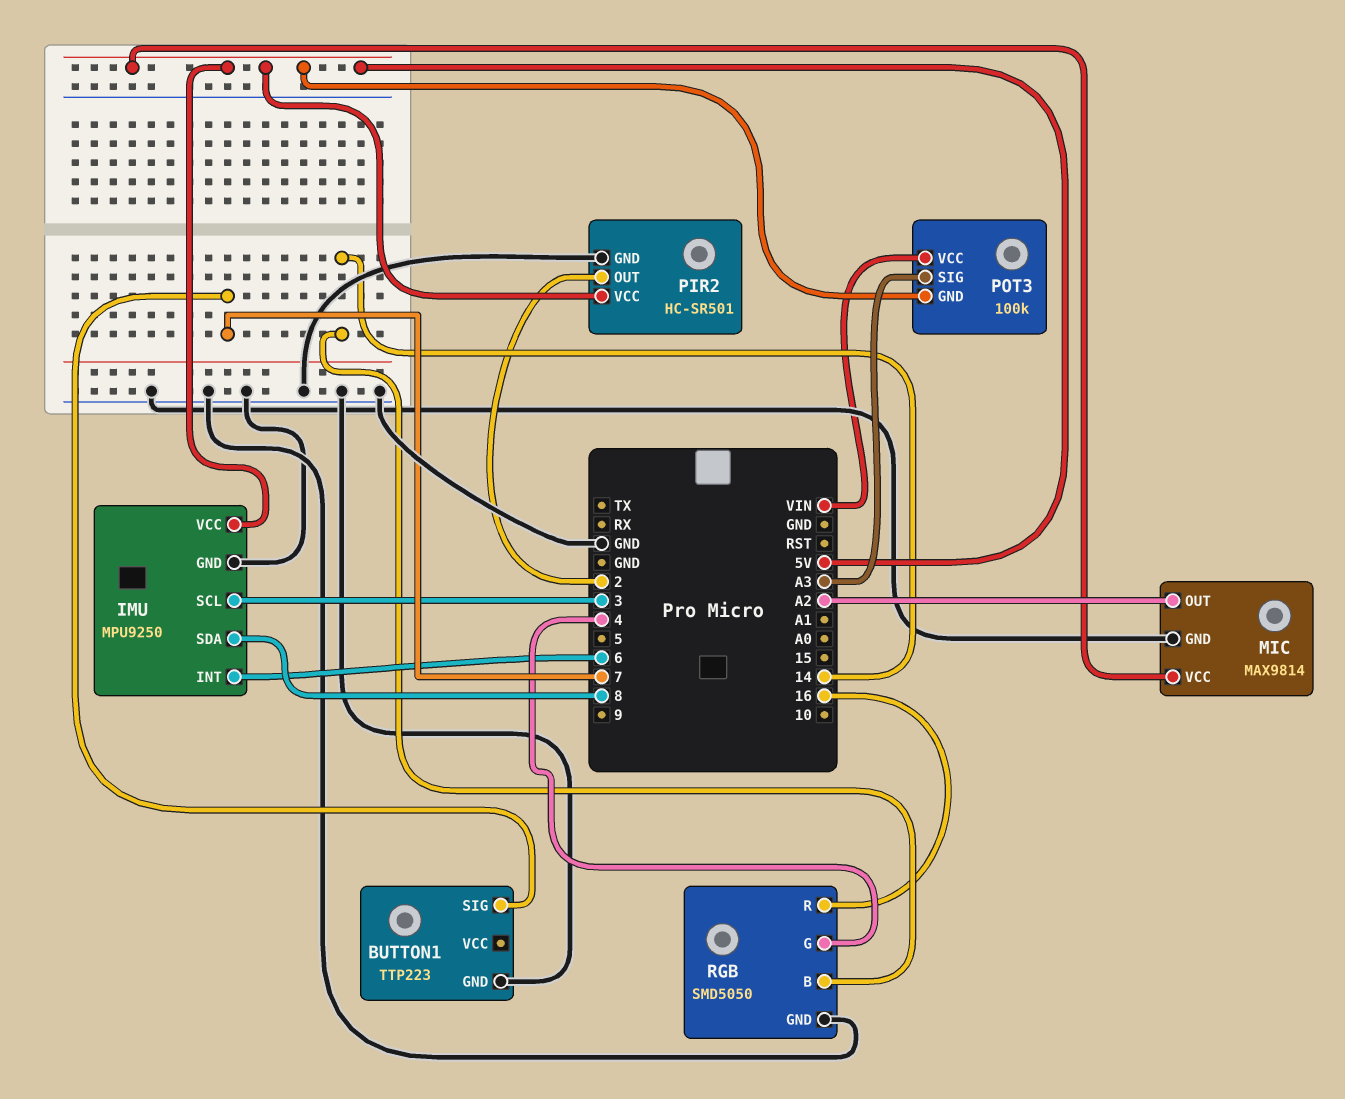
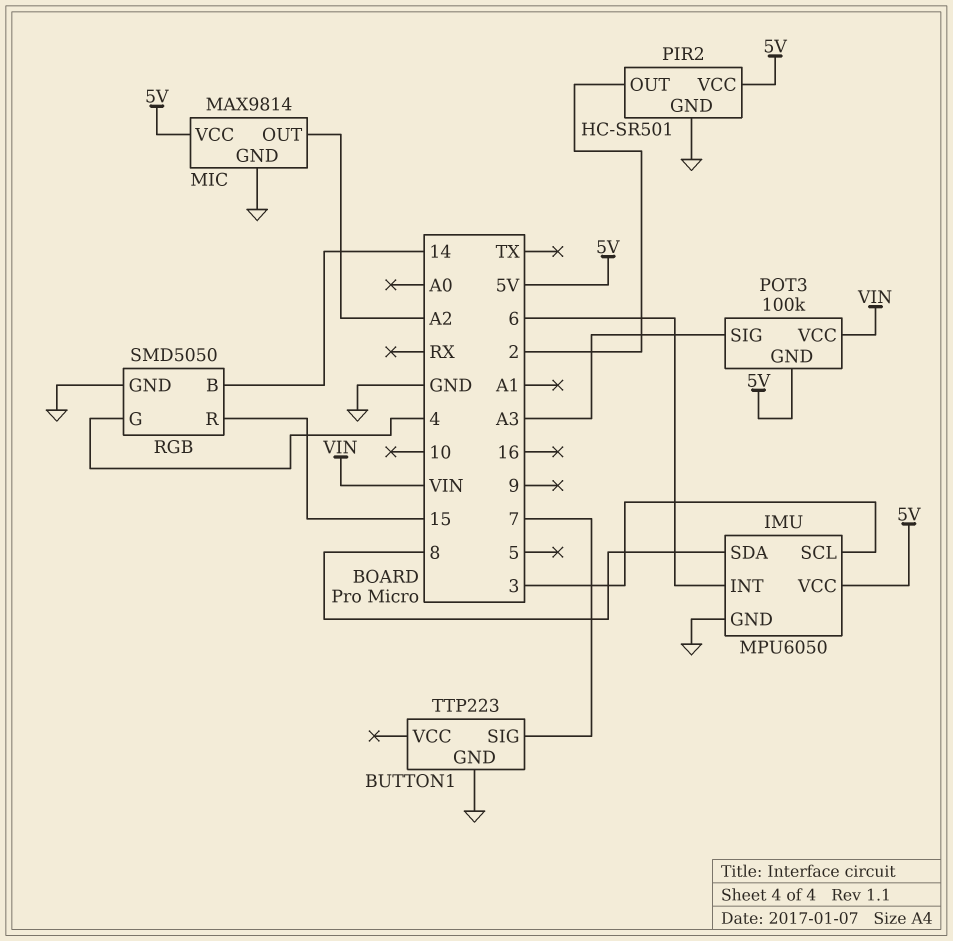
IMU: MPU9250 -> MPU6050
RGB pin R: 16 -> 15

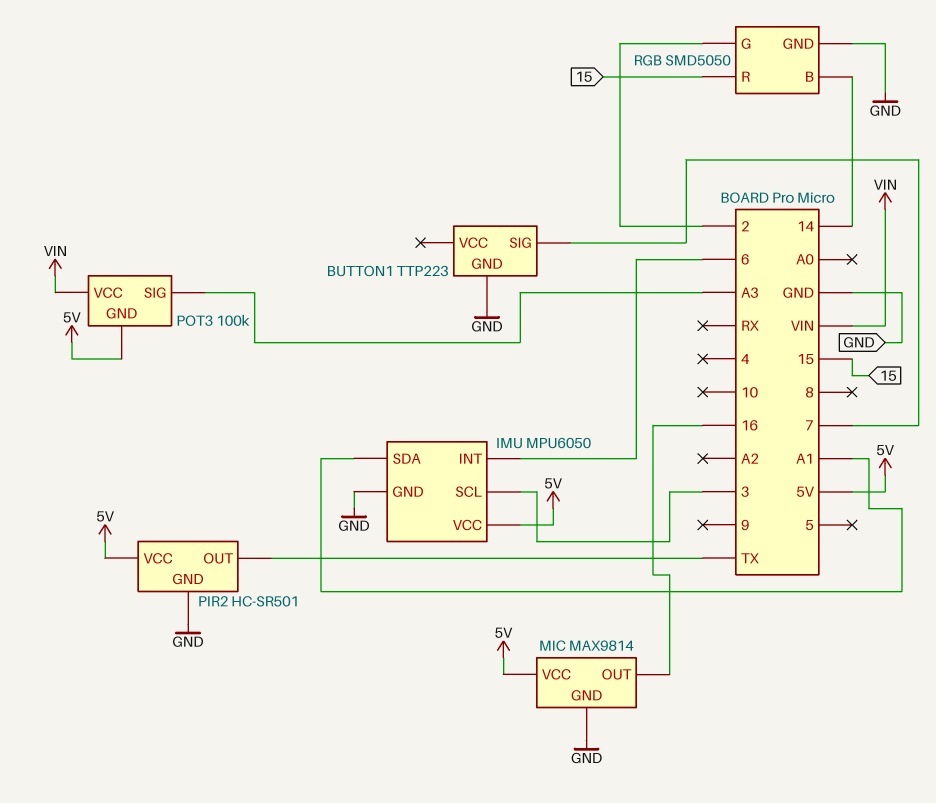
IMU pin SDA: 8 -> A1
MIC pin OUT: A2 -> 16
PIR2 pin OUT: 2 -> TX
RGB pin G: 4 -> 2

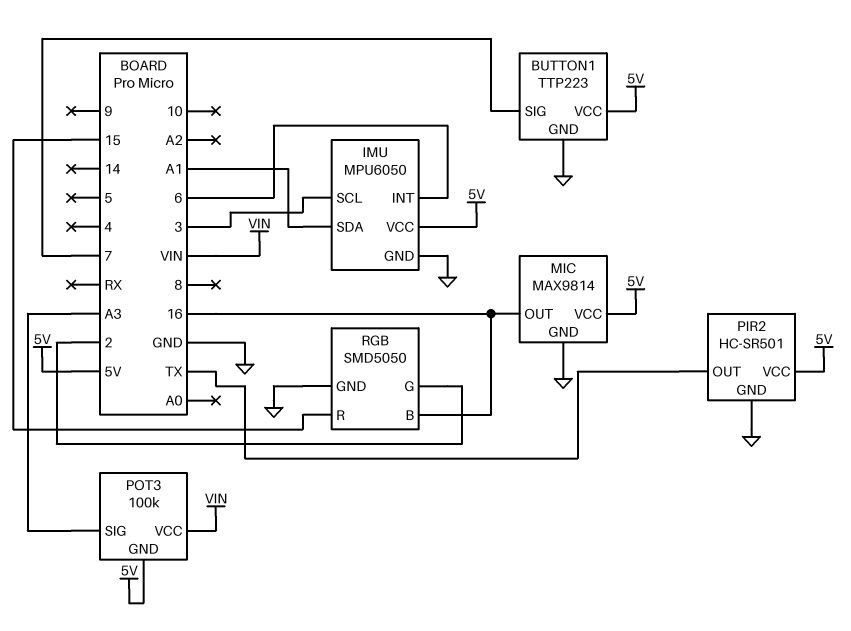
BUTTON1 pin VCC: none -> 5V
RGB pin B: 14 -> 16

